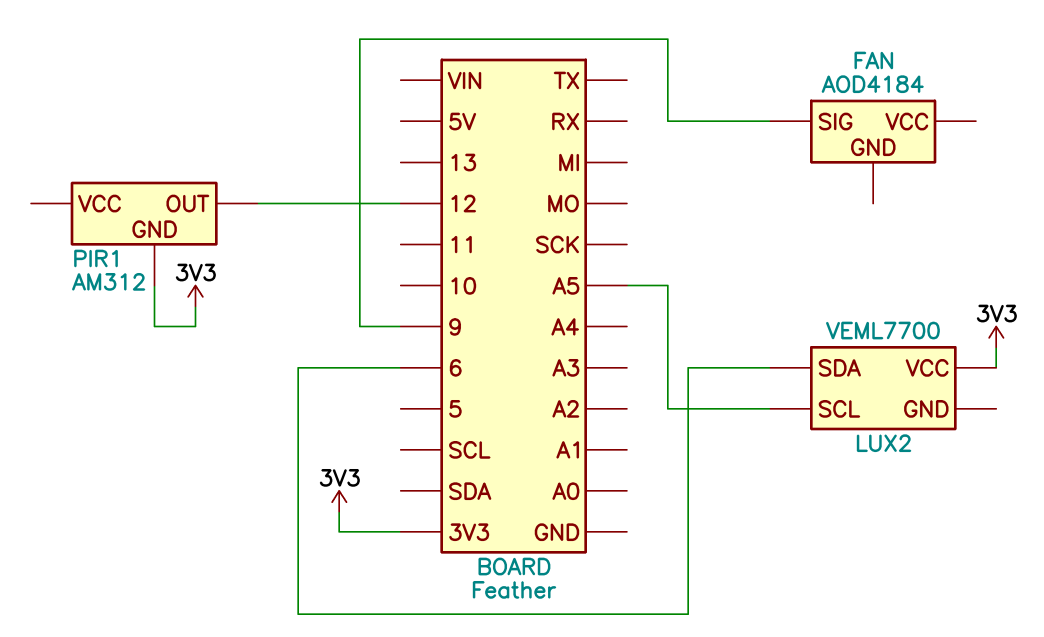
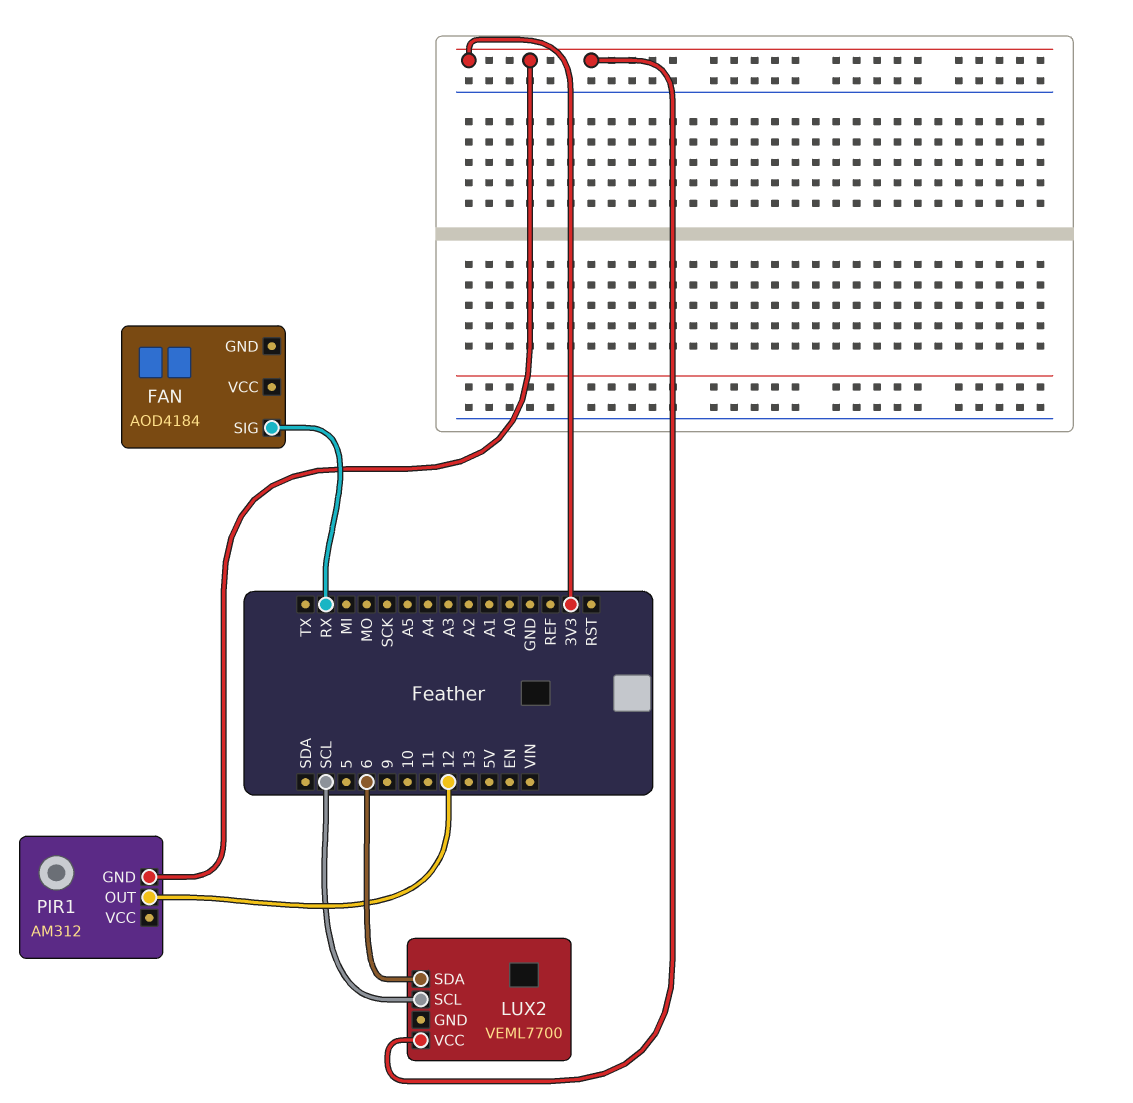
FAN pin SIG: 9 -> RX
LUX2 pin SCL: A5 -> SCL

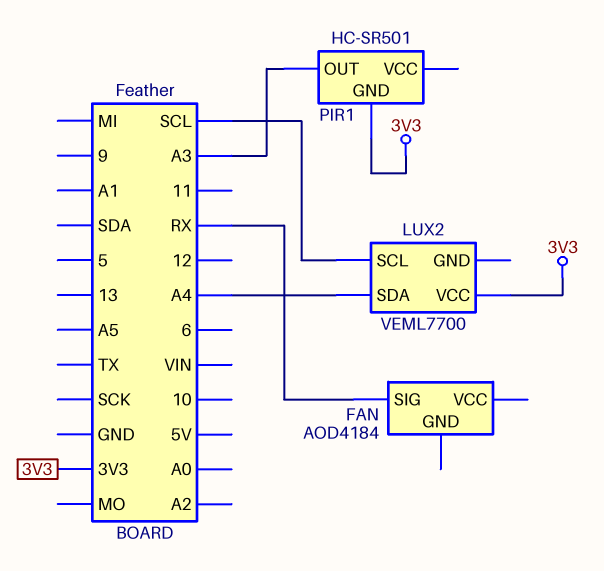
LUX2 pin SDA: 6 -> A4
PIR1: AM312 -> HC-SR501
PIR1 pin OUT: 12 -> A3

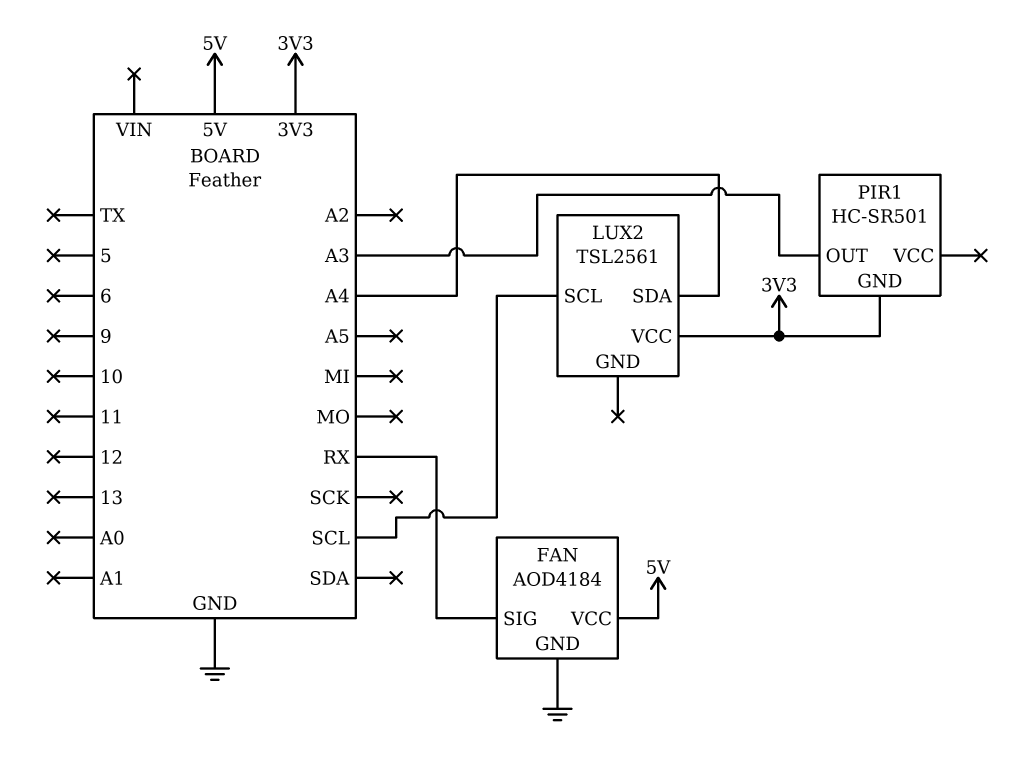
FAN pin GND: none -> GND
FAN pin VCC: none -> 5V
LUX2: VEML7700 -> TSL2561

